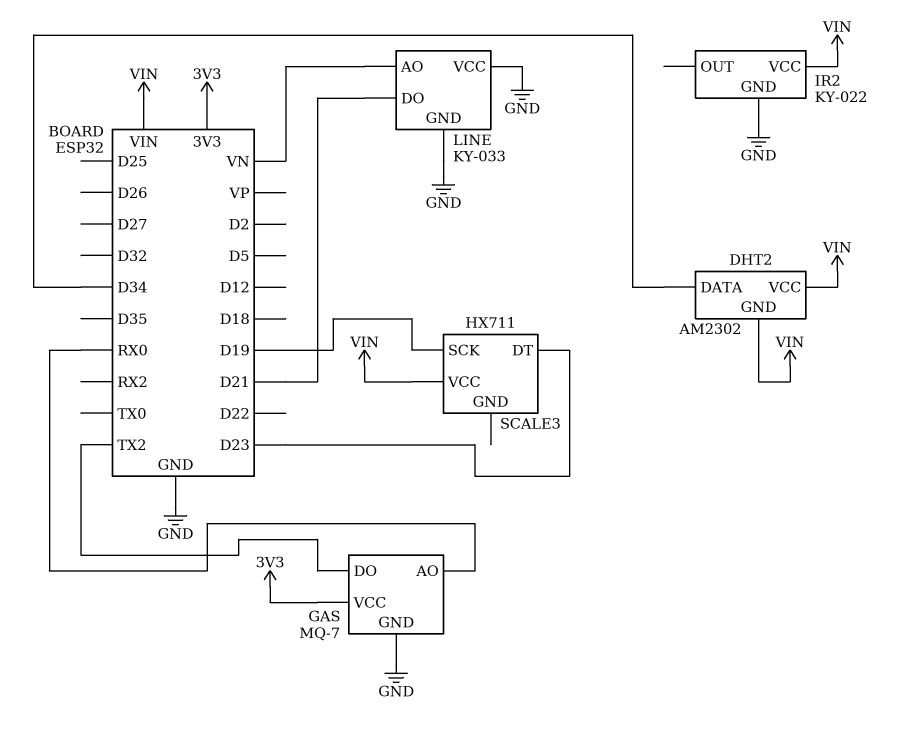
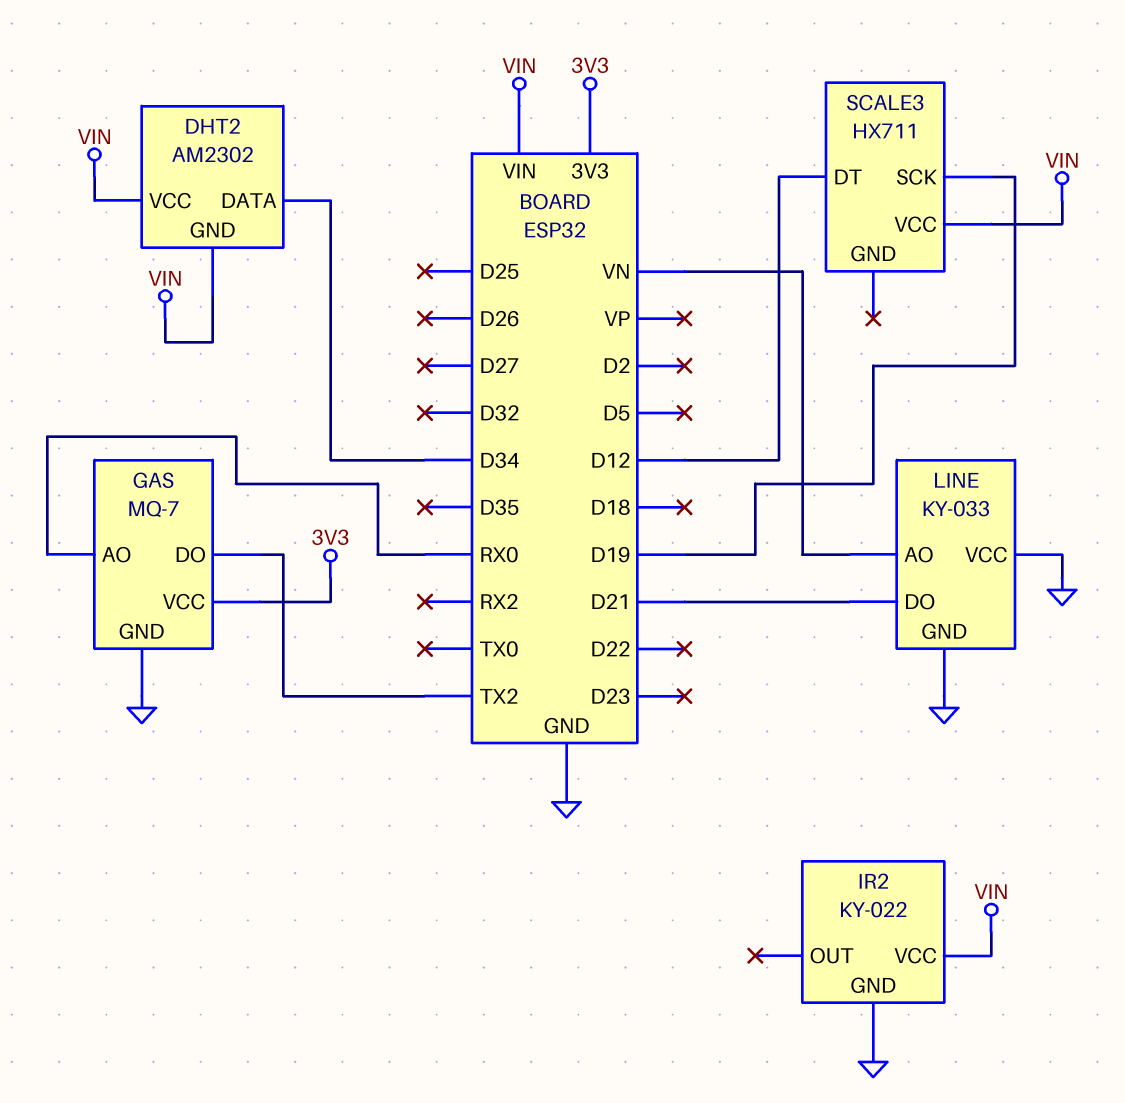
SCALE3 pin DT: D23 -> D12

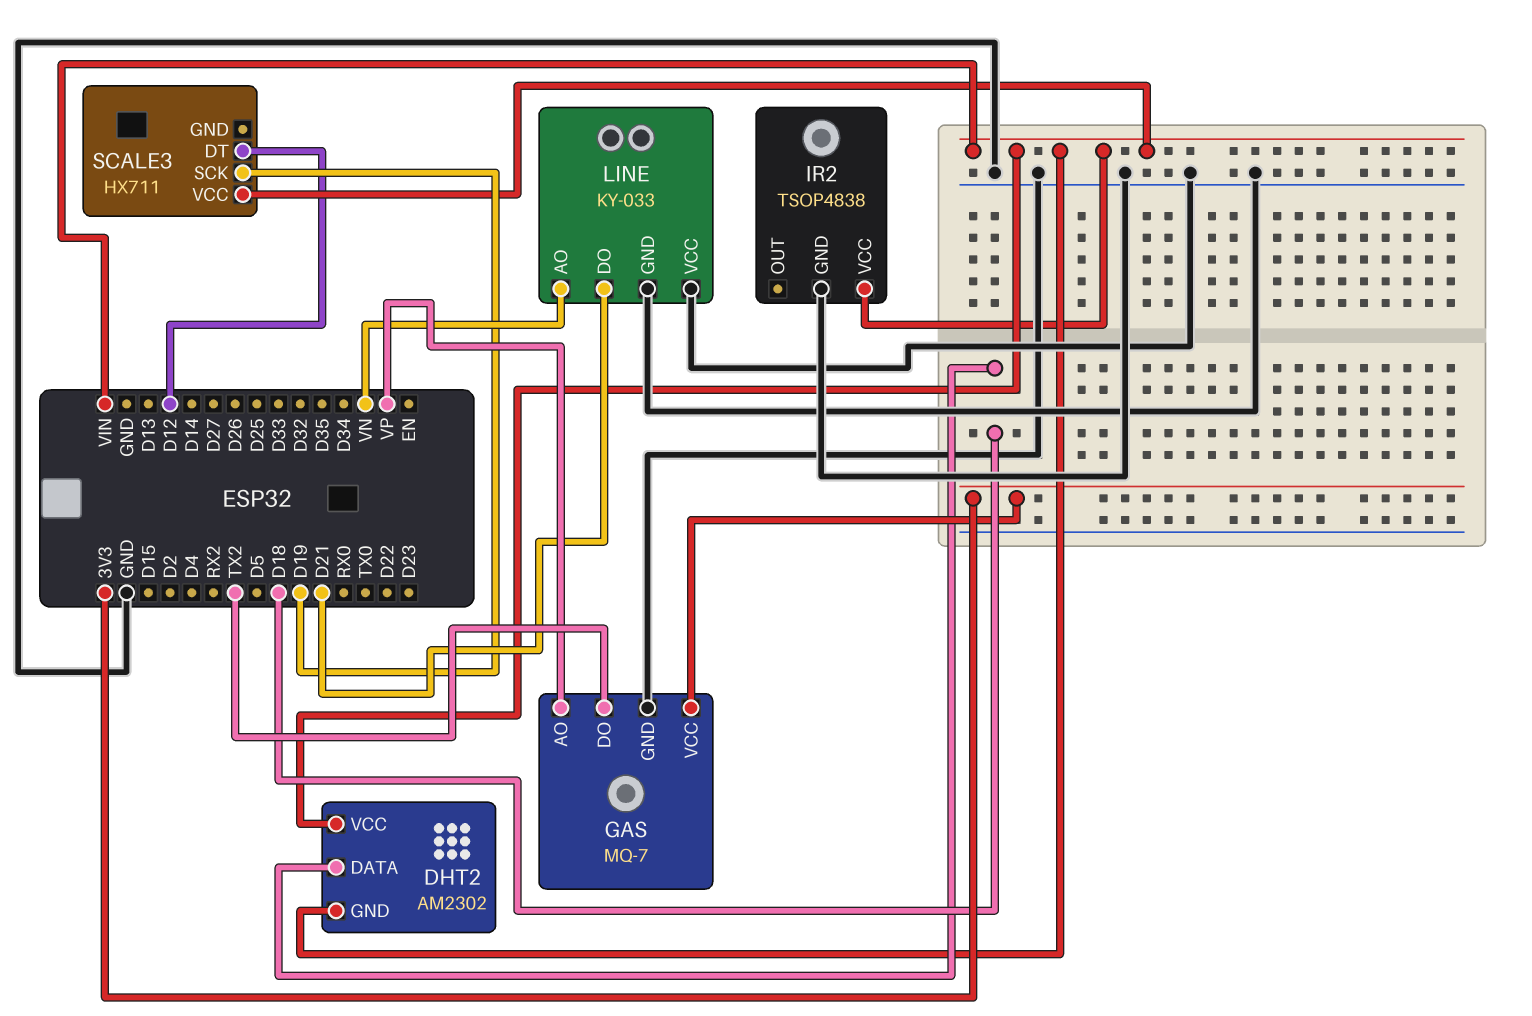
DHT2 pin DATA: D34 -> D18
GAS pin AO: RX0 -> VP
IR2: KY-022 -> TSOP4838

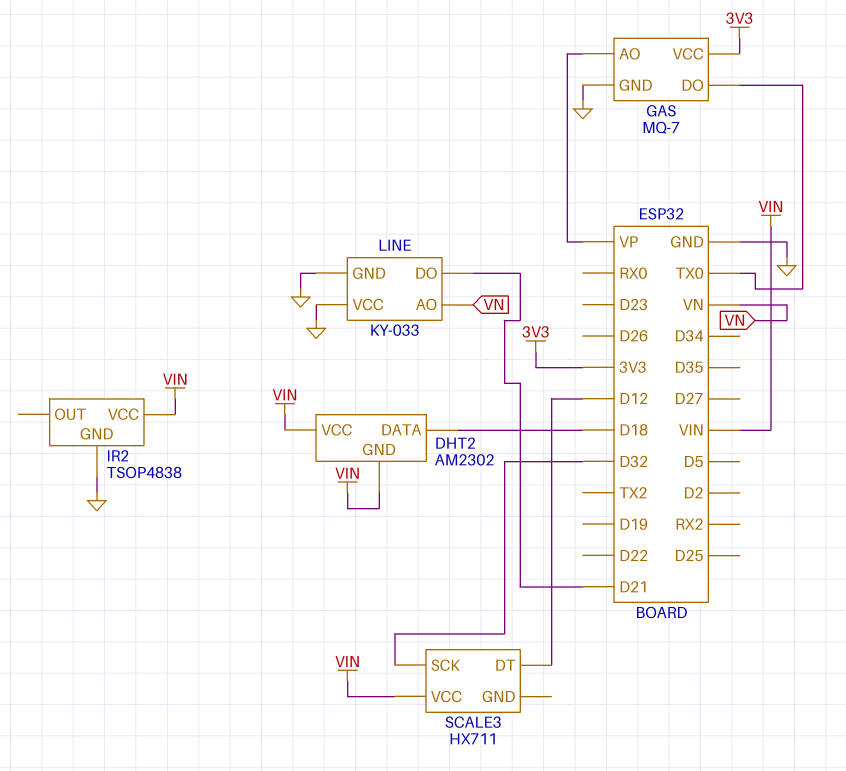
GAS pin DO: TX2 -> TX0
SCALE3 pin SCK: D19 -> D32

